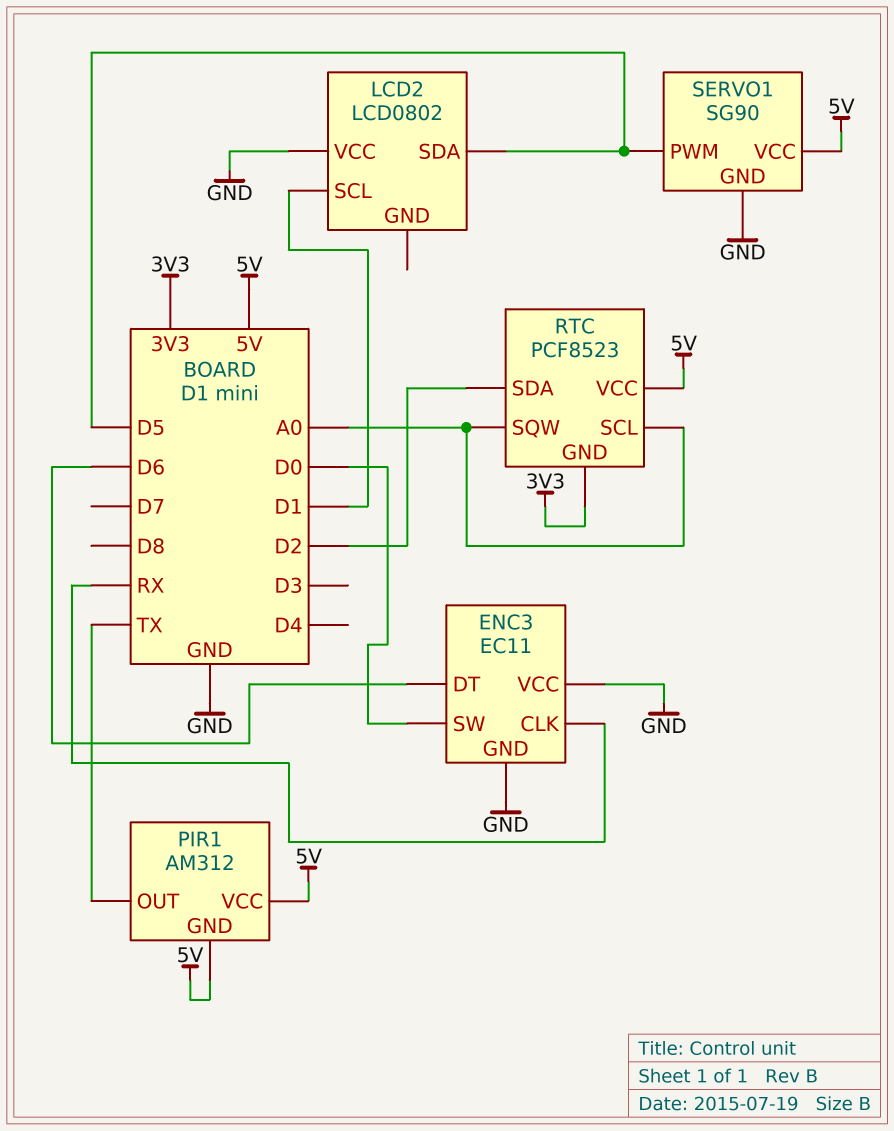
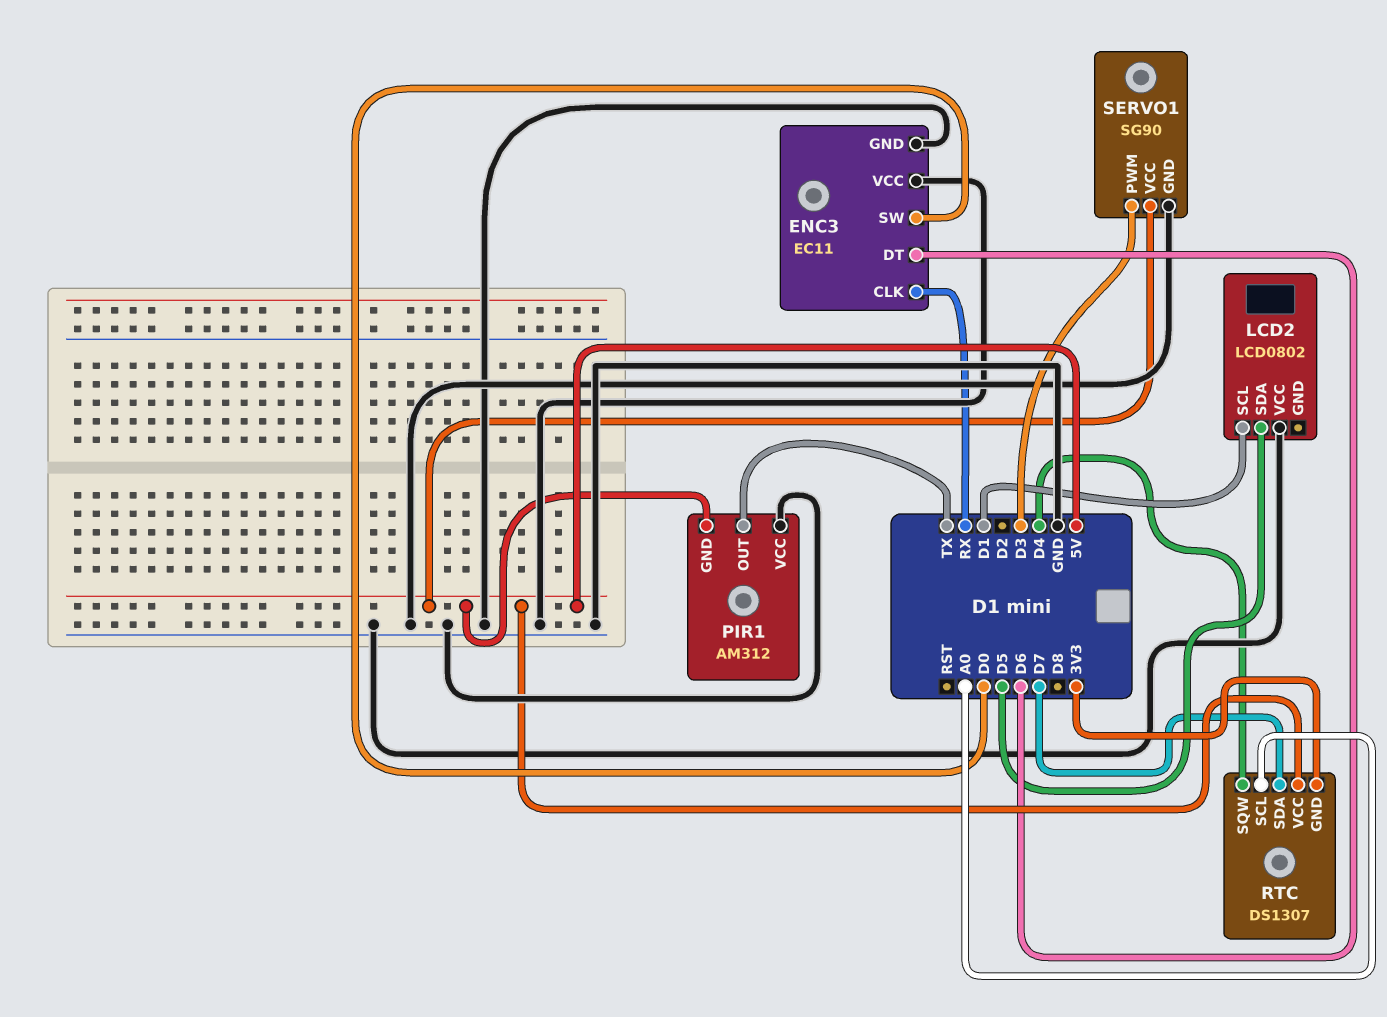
PIR1 pin VCC: 5V -> GND
RTC: PCF8523 -> DS1307
RTC pin SDA: D2 -> D7
RTC pin SQW: A0 -> D4
SERVO1 pin PWM: D5 -> D3

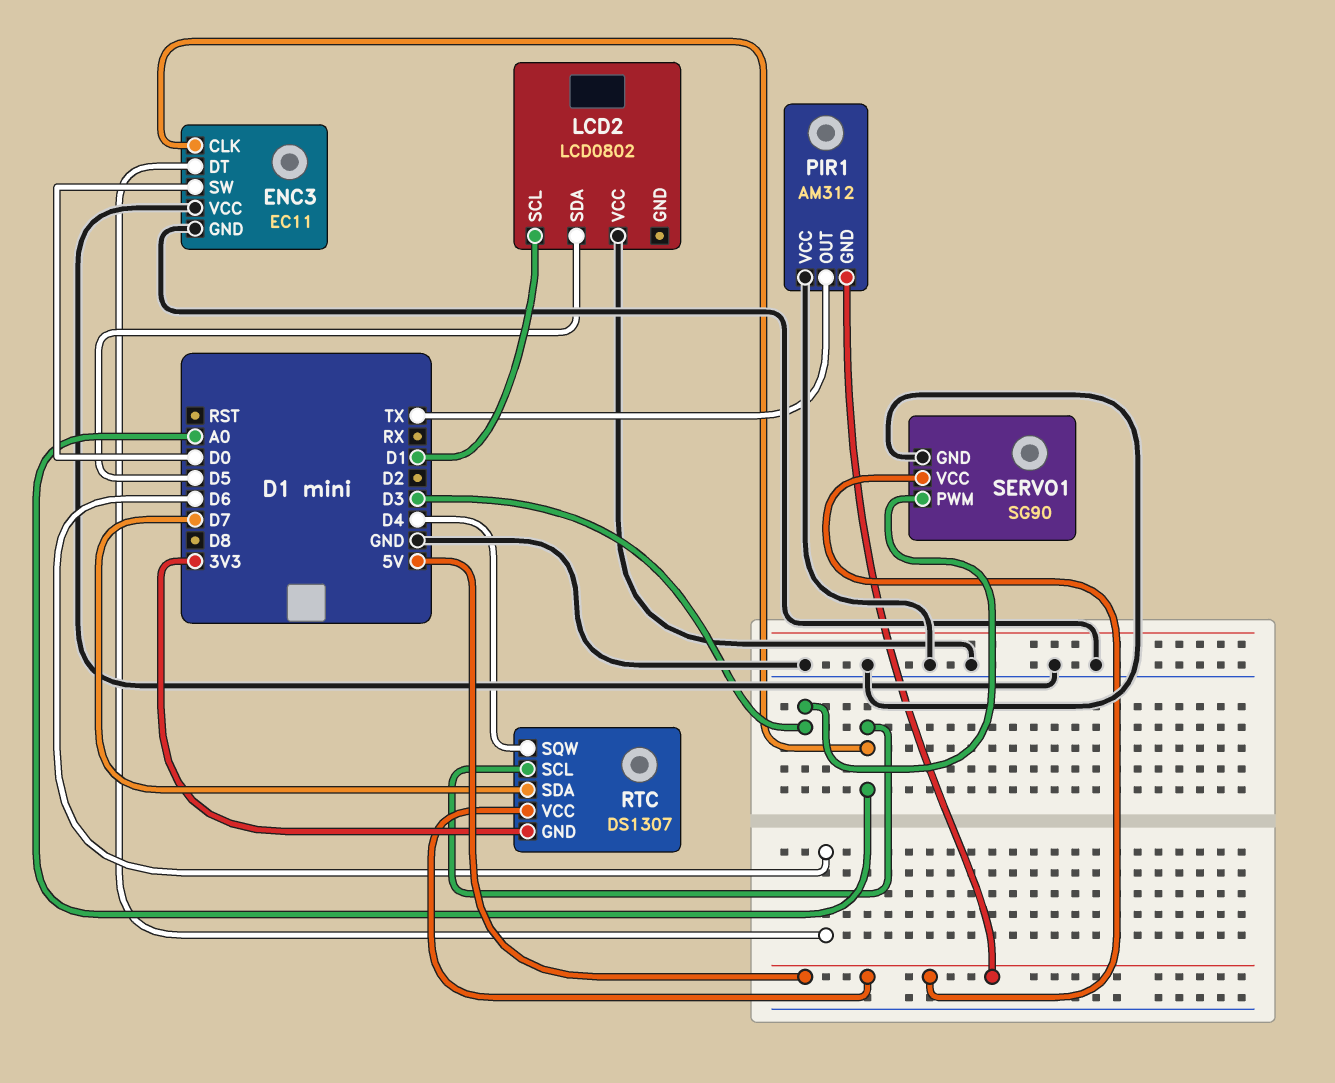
ENC3 pin CLK: RX -> A0

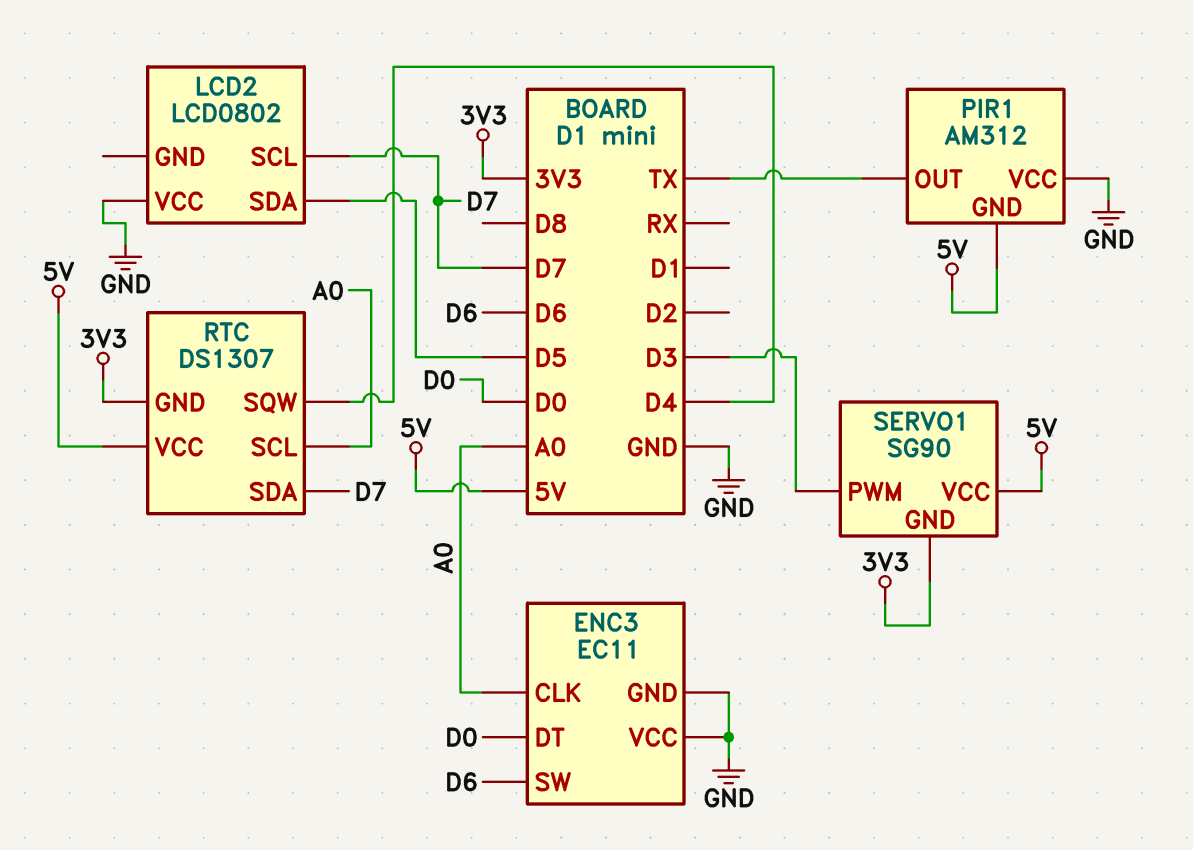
ENC3 pin DT: D6 -> D0
ENC3 pin SW: D0 -> D6
LCD2 pin SCL: D1 -> D7
SERVO1 pin GND: GND -> 3V3

